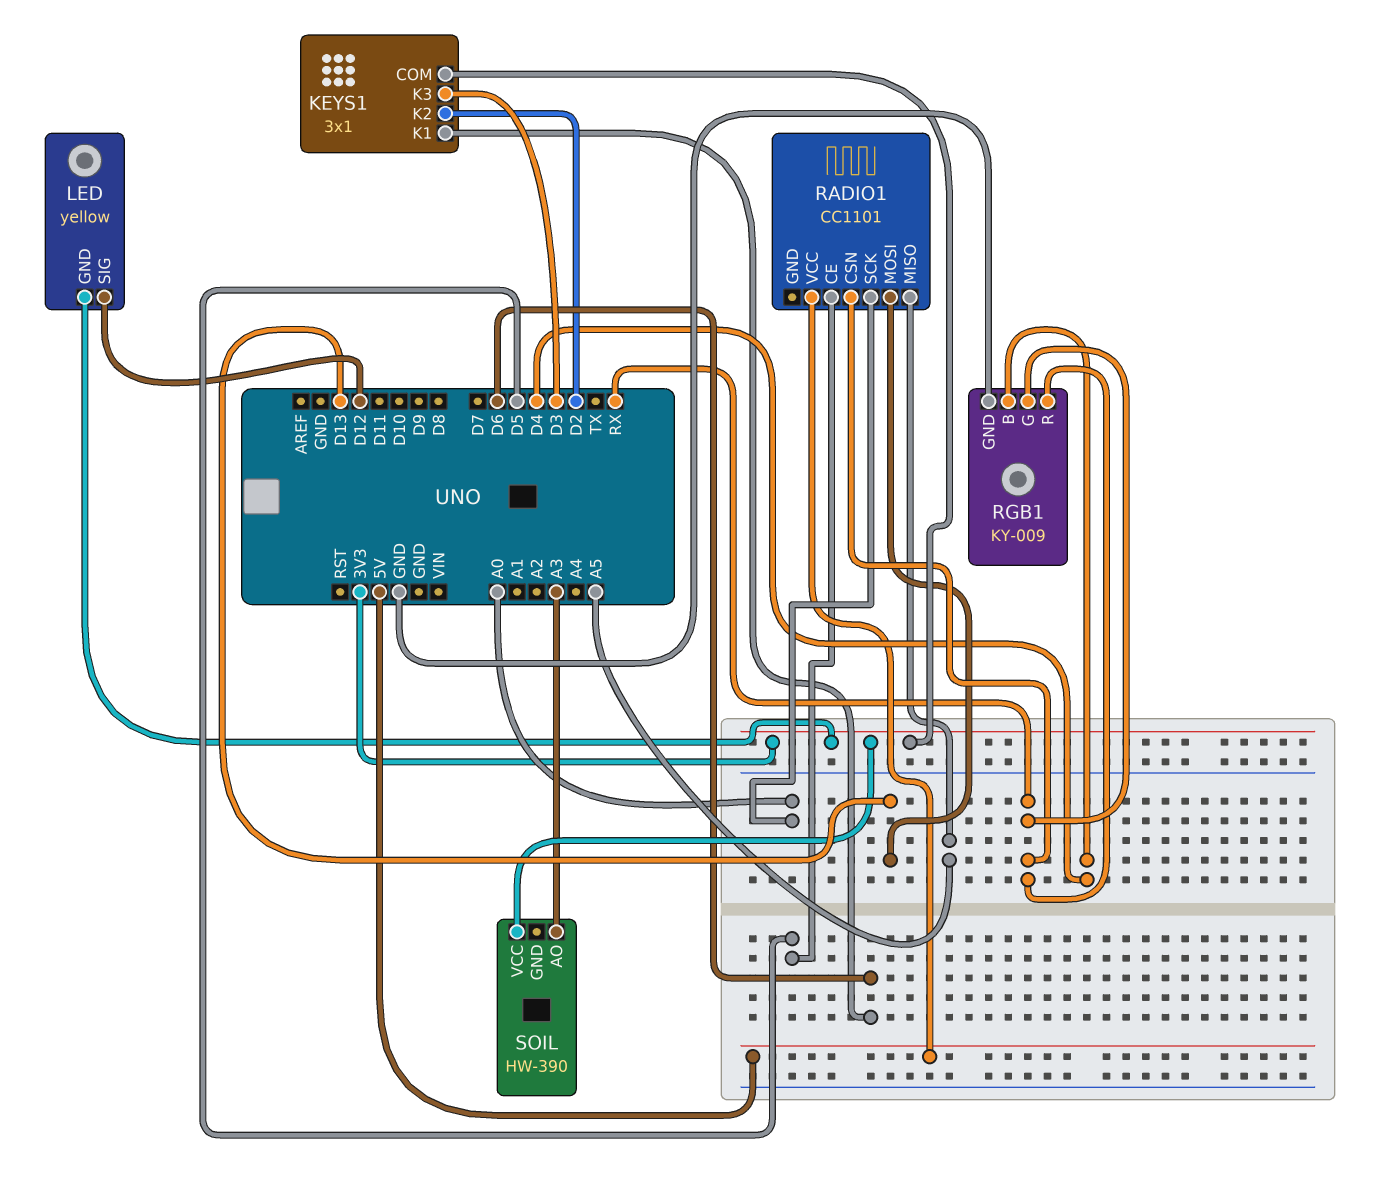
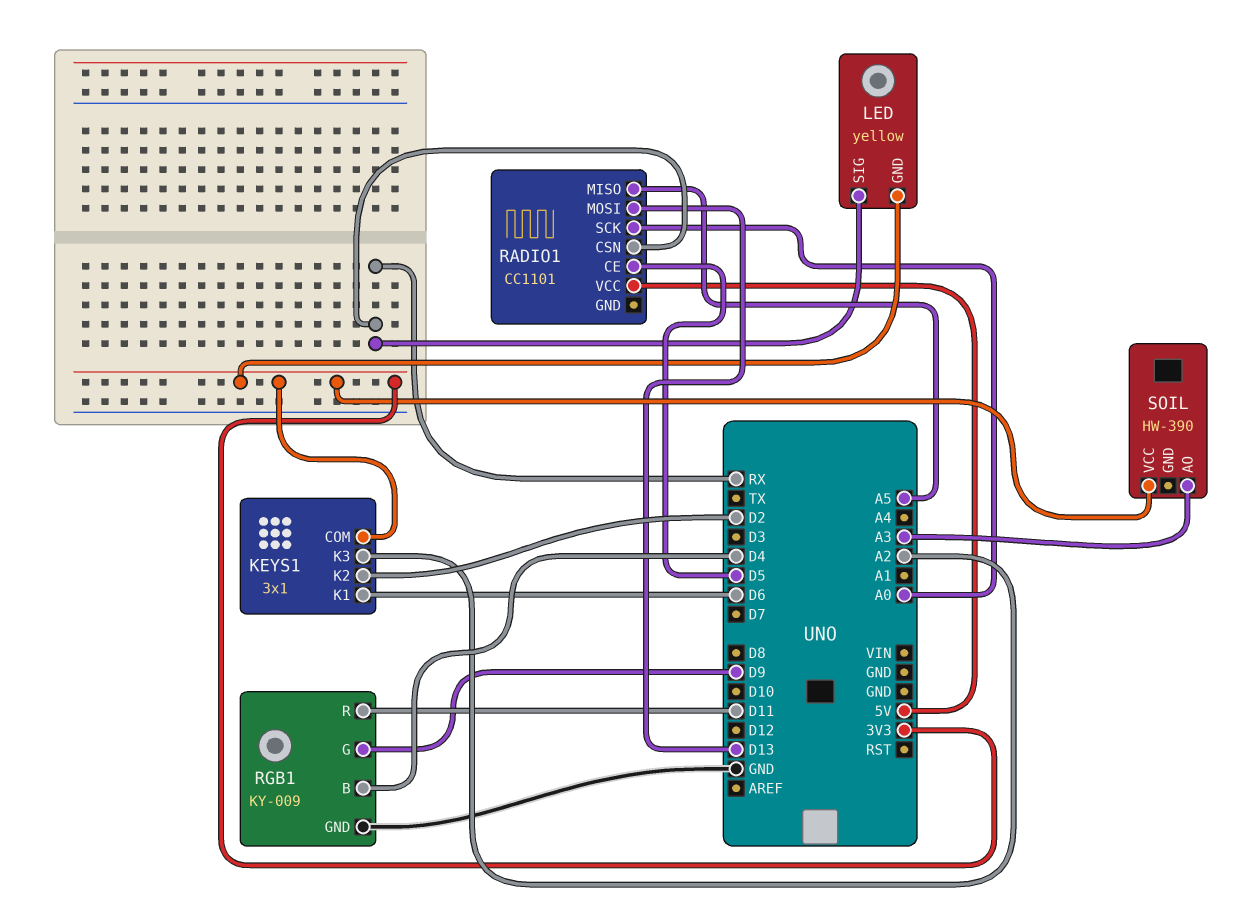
KEYS1 pin K3: D3 -> A2
LED pin SIG: D12 -> RX
RGB1 pin G: RX -> D9
RGB1 pin R: RX -> D11

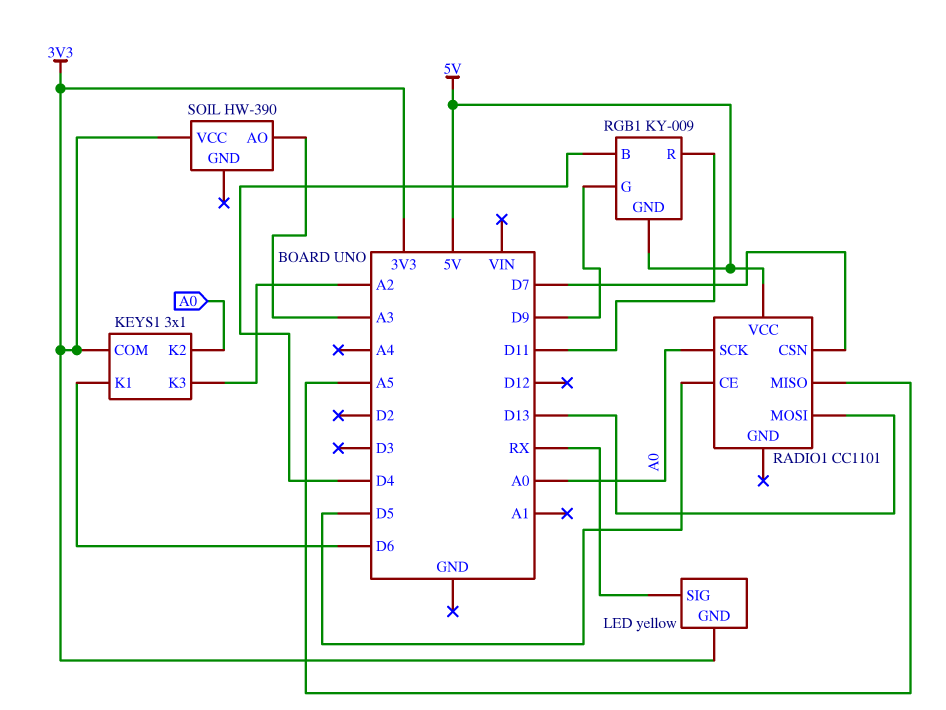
KEYS1 pin K2: D2 -> A0
RADIO1 pin CSN: RX -> D7
RGB1 pin GND: GND -> 5V

